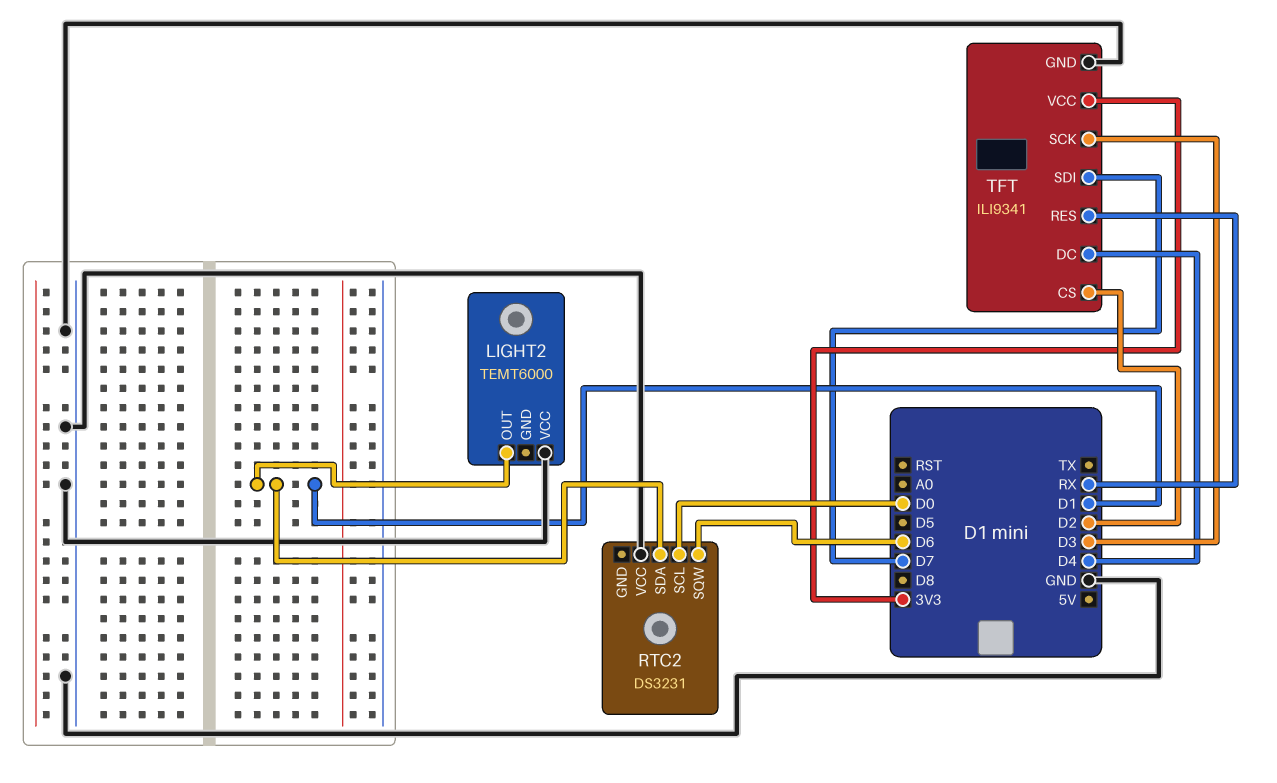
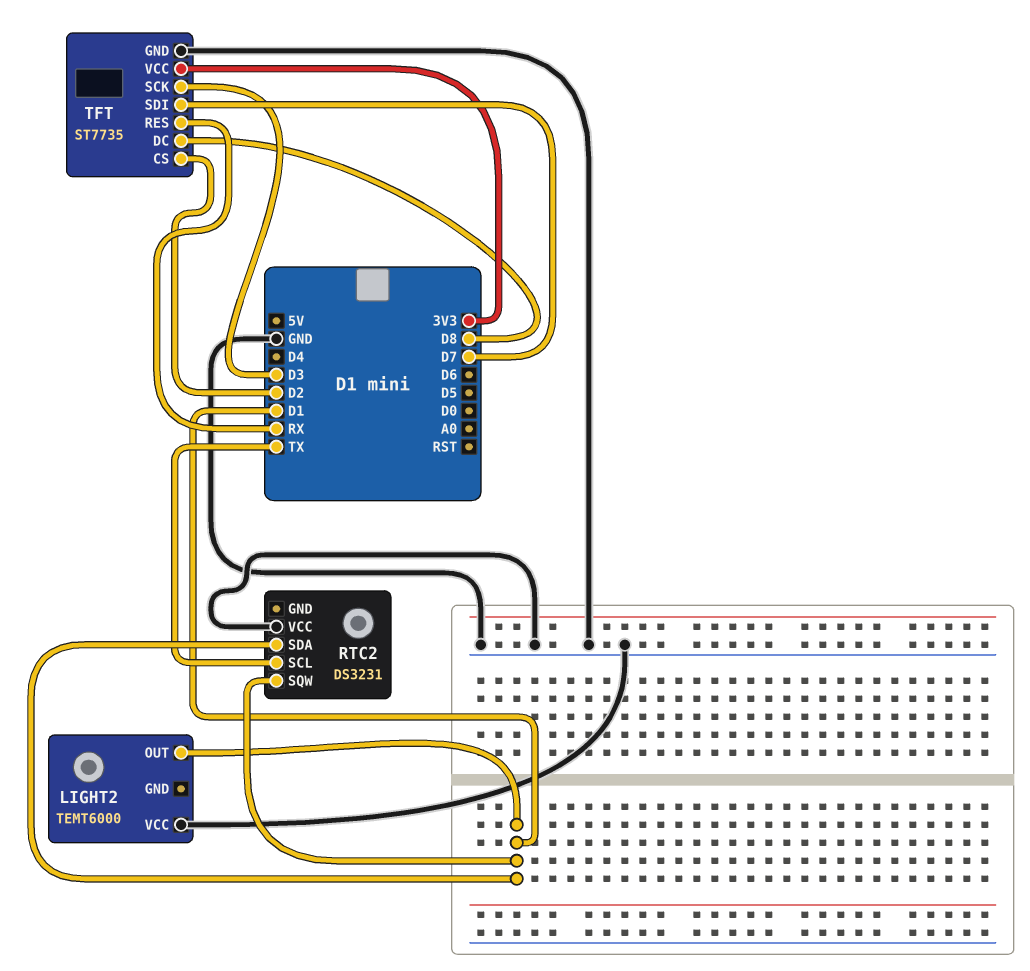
RTC2 pin SCL: D0 -> TX
RTC2 pin SQW: D6 -> D1
TFT: ILI9341 -> ST7735
TFT pin DC: D4 -> D8

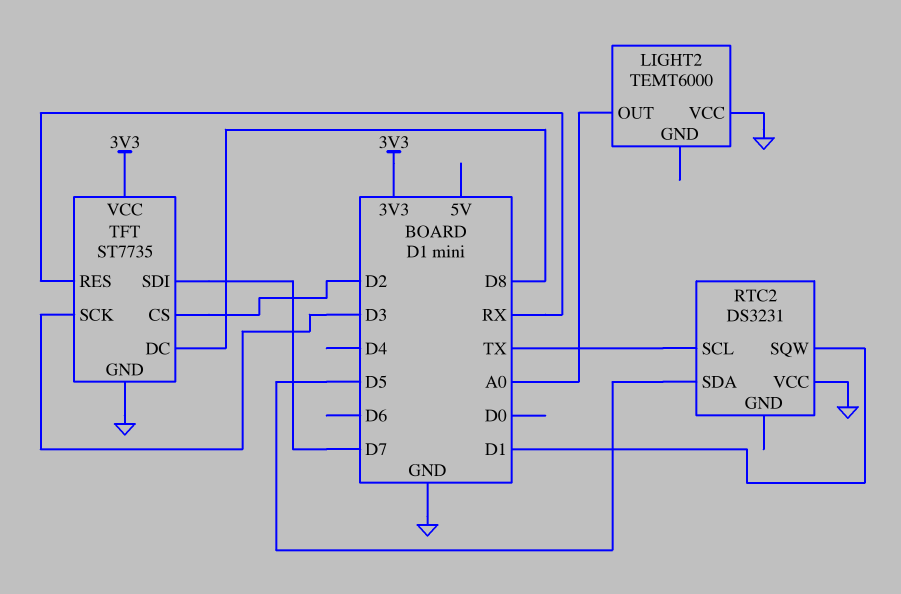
LIGHT2 pin OUT: D1 -> A0
RTC2 pin SDA: D1 -> D5

